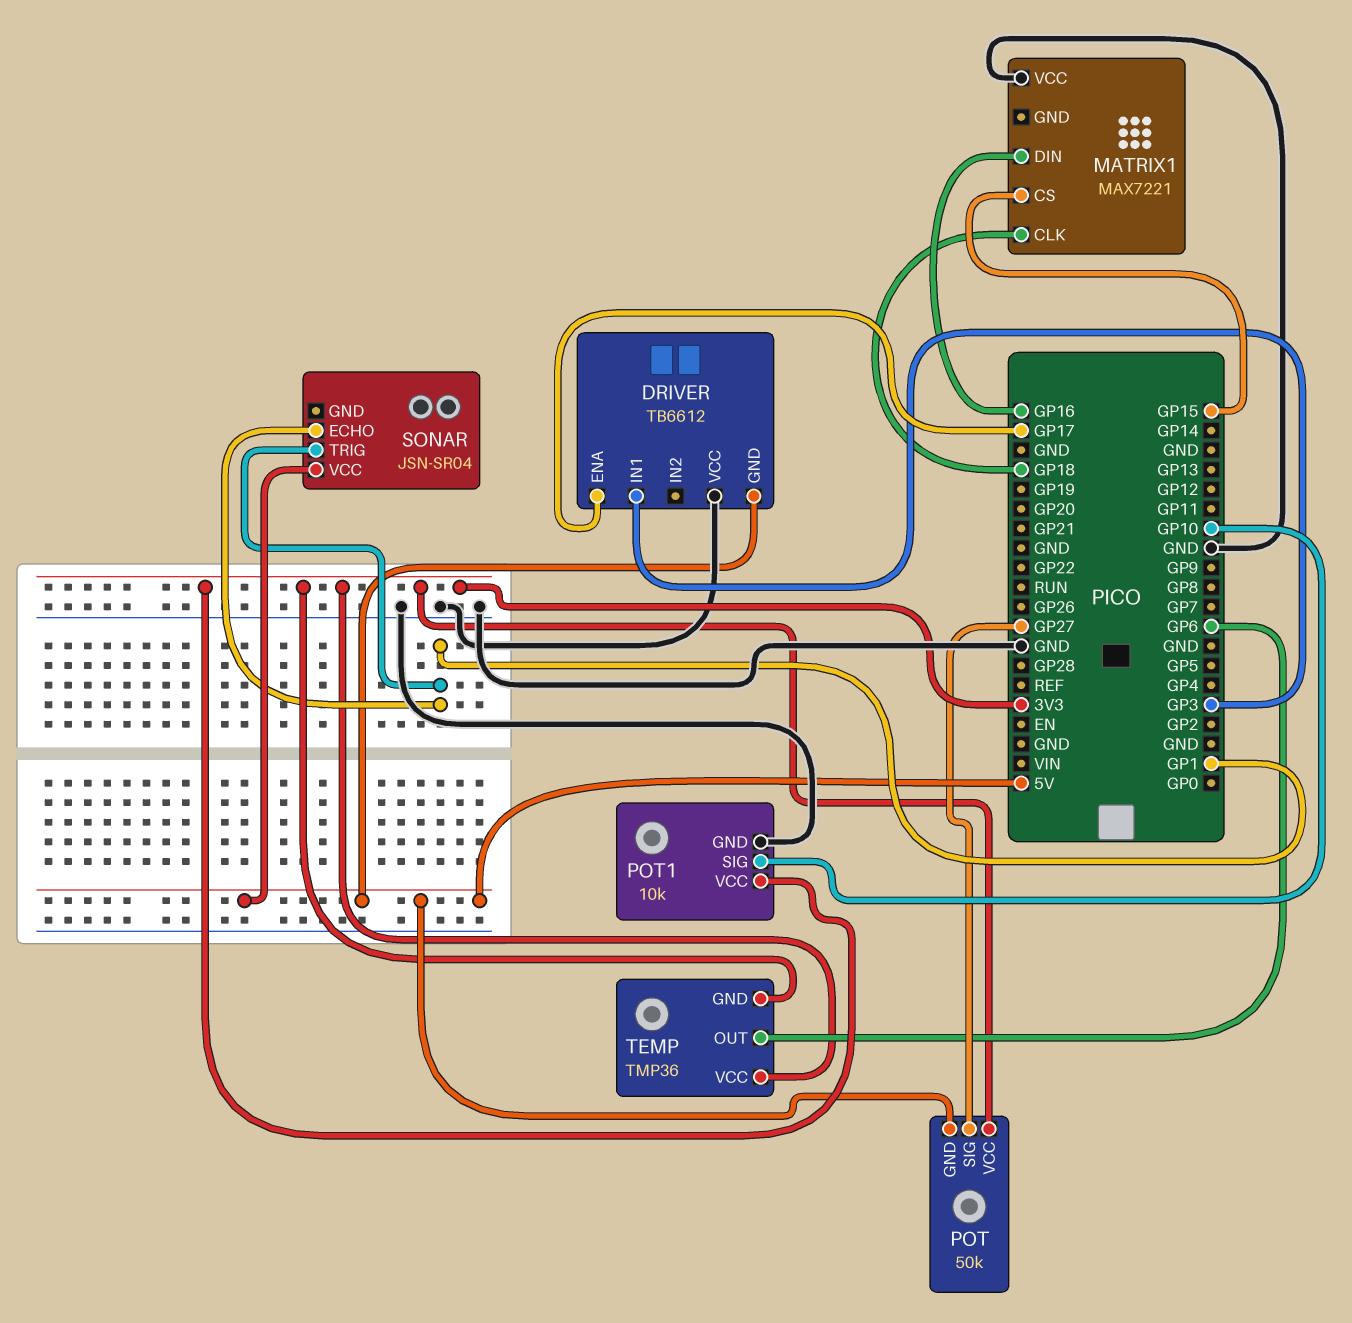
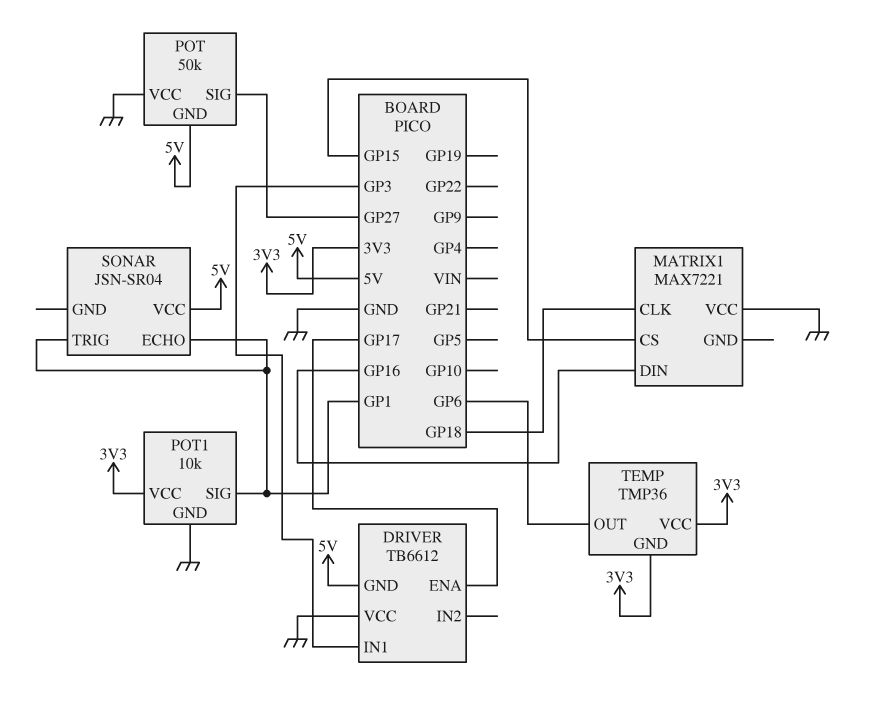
POT pin VCC: 3V3 -> GND
POT1 pin SIG: GP10 -> GP1

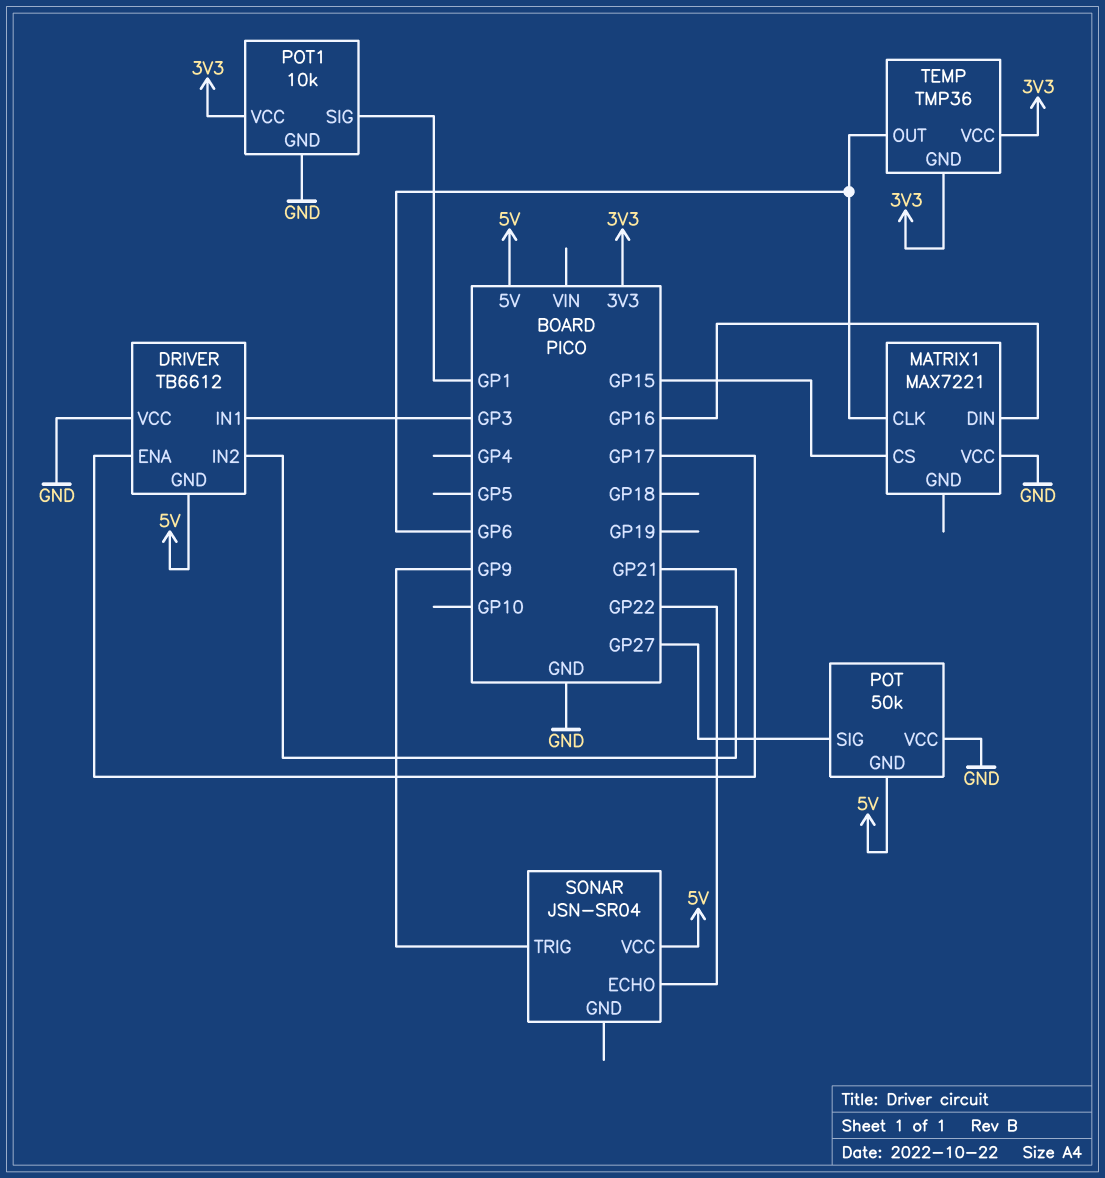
DRIVER pin IN2: none -> GP21
MATRIX1 pin CLK: GP18 -> GP6
SONAR pin ECHO: GP1 -> GP22
SONAR pin TRIG: GP1 -> GP9

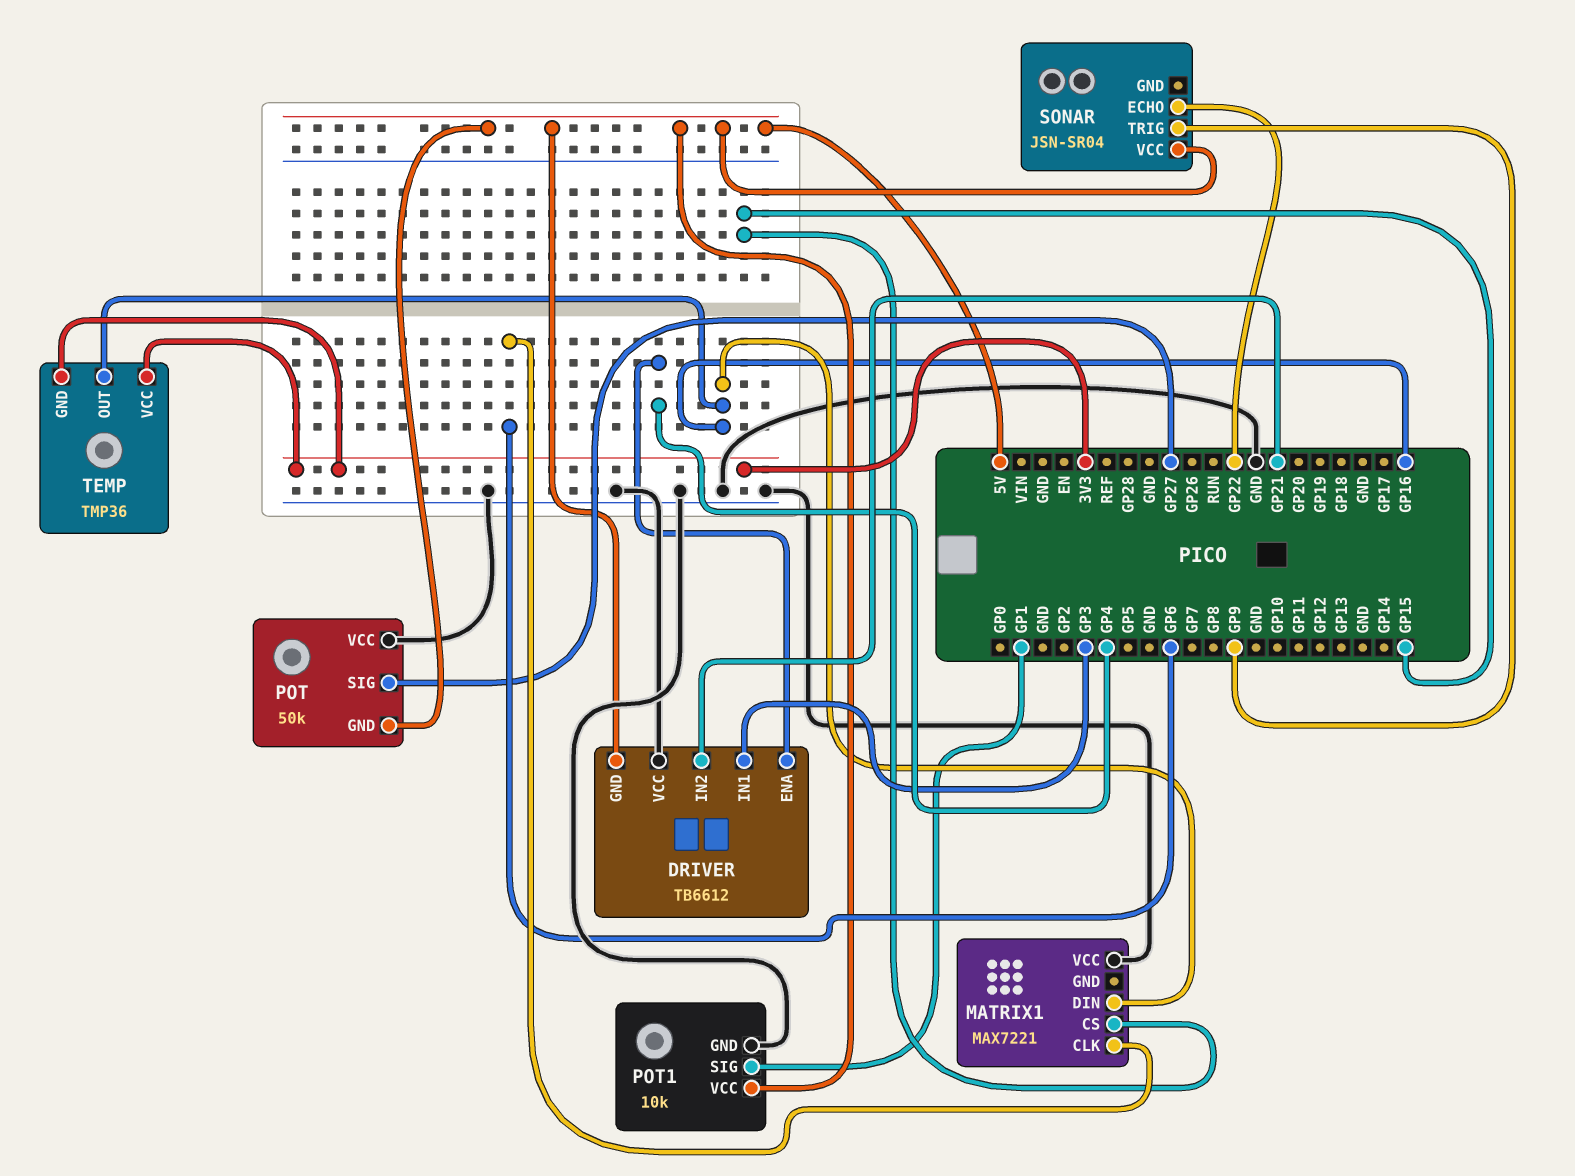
DRIVER pin ENA: GP17 -> GP4
POT1 pin VCC: 3V3 -> 5V
TEMP pin OUT: GP6 -> GP16

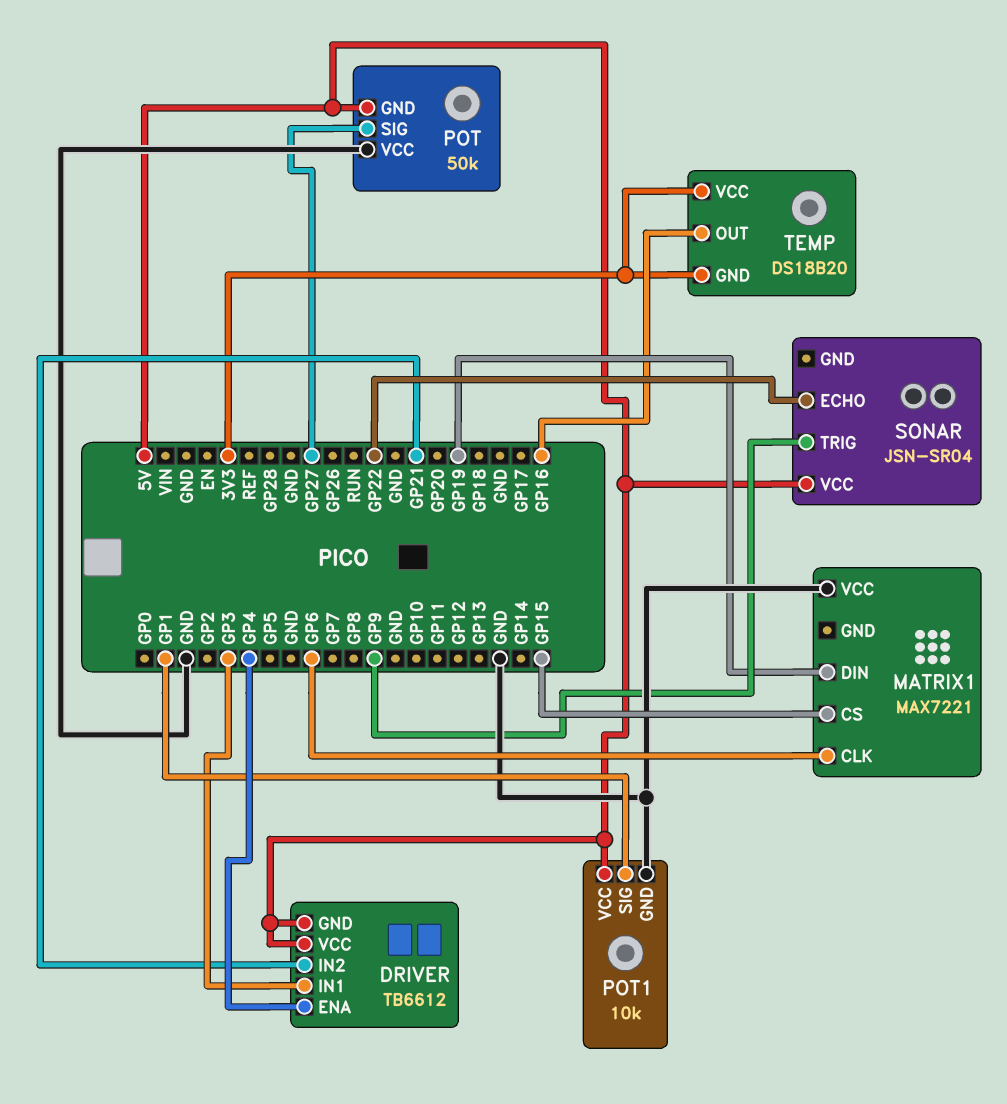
DRIVER pin VCC: GND -> 5V
MATRIX1 pin DIN: GP16 -> GP19
TEMP: TMP36 -> DS18B20

